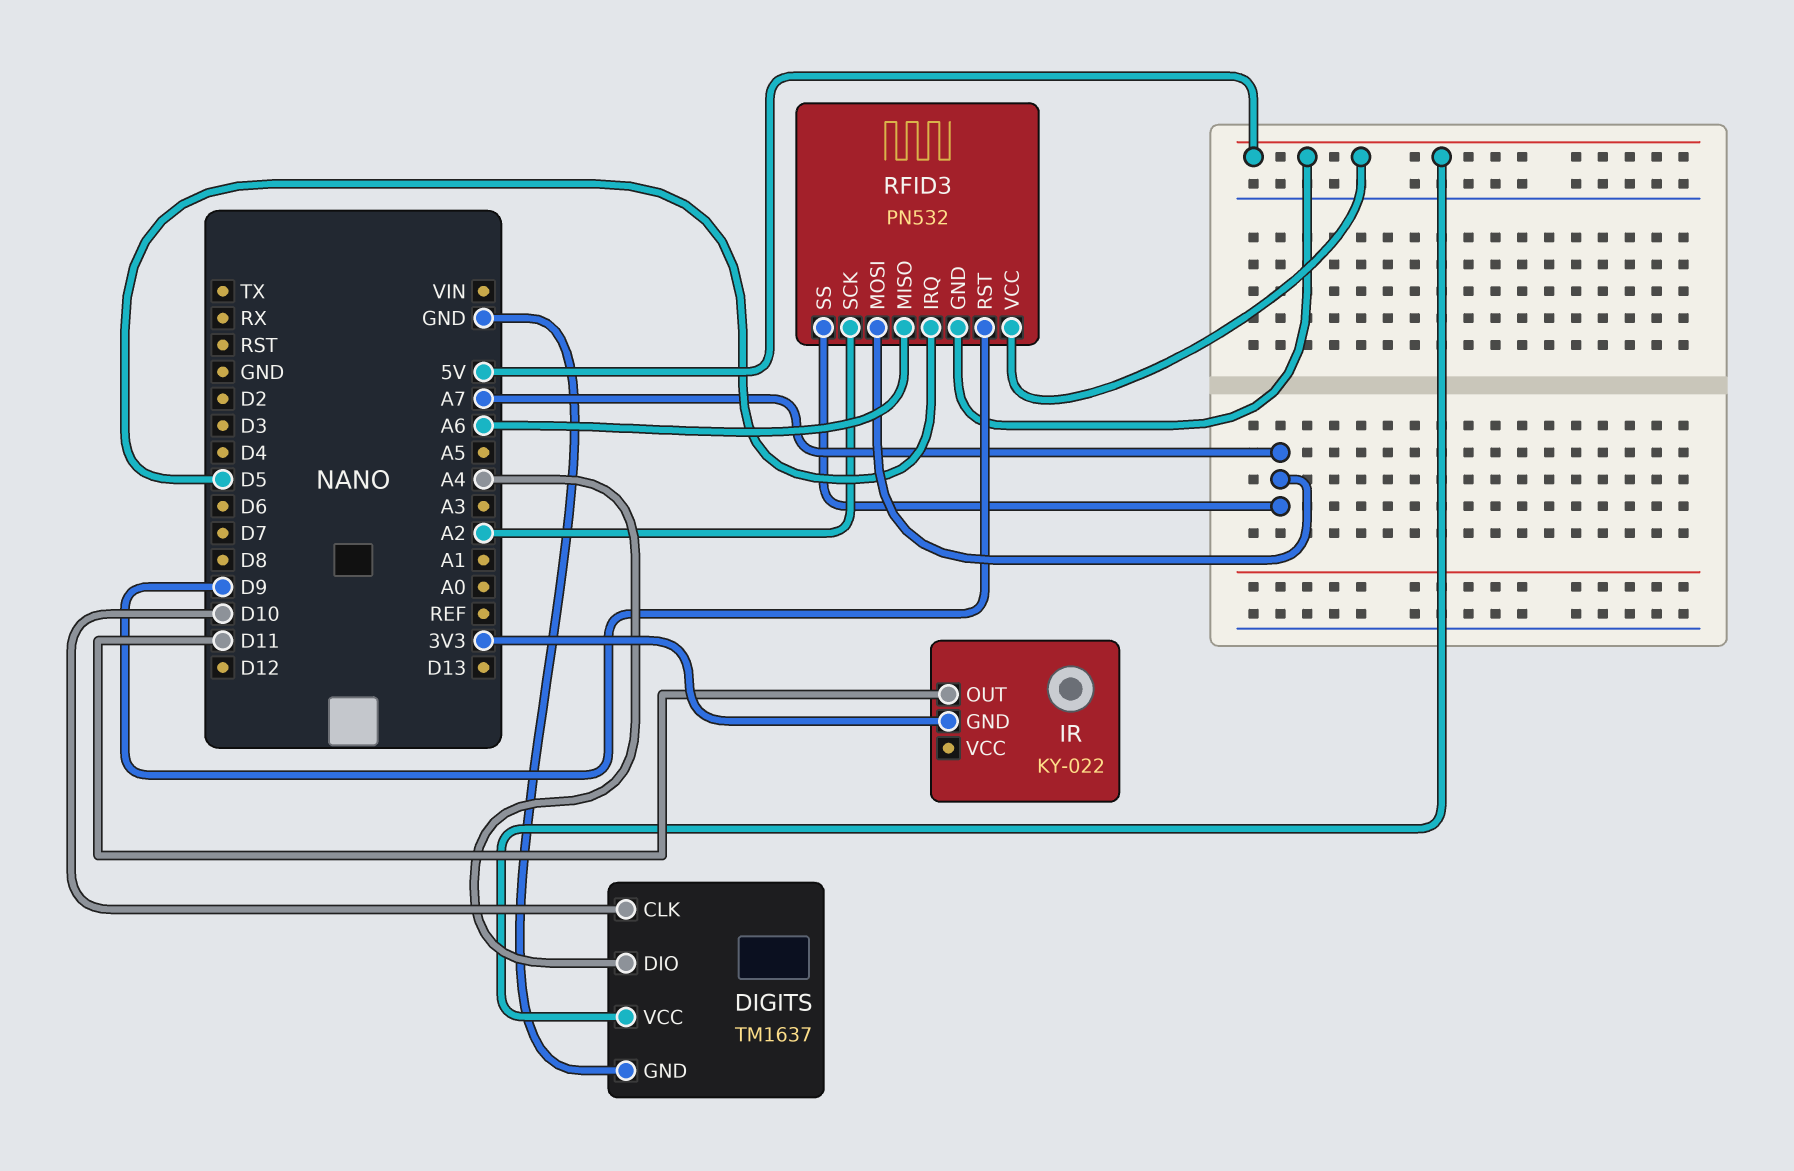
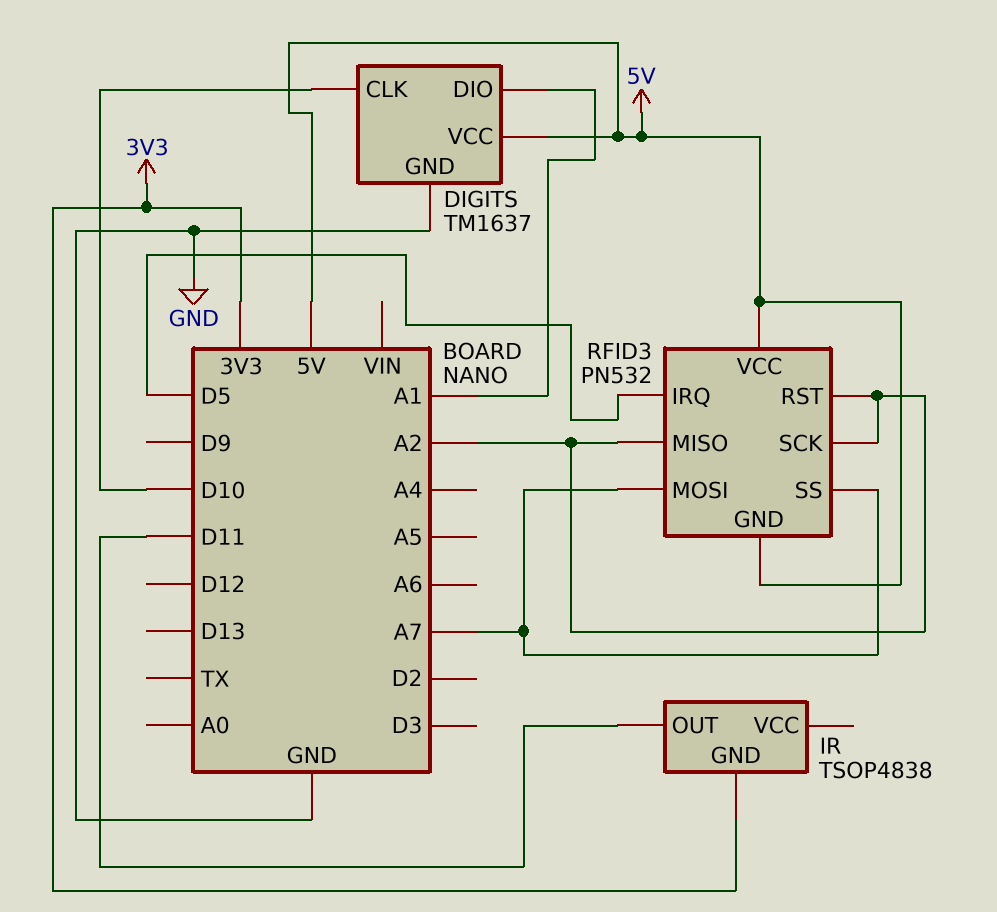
DIGITS pin DIO: A4 -> A1
IR: KY-022 -> TSOP4838
RFID3 pin MISO: A6 -> A2
RFID3 pin RST: D9 -> A2

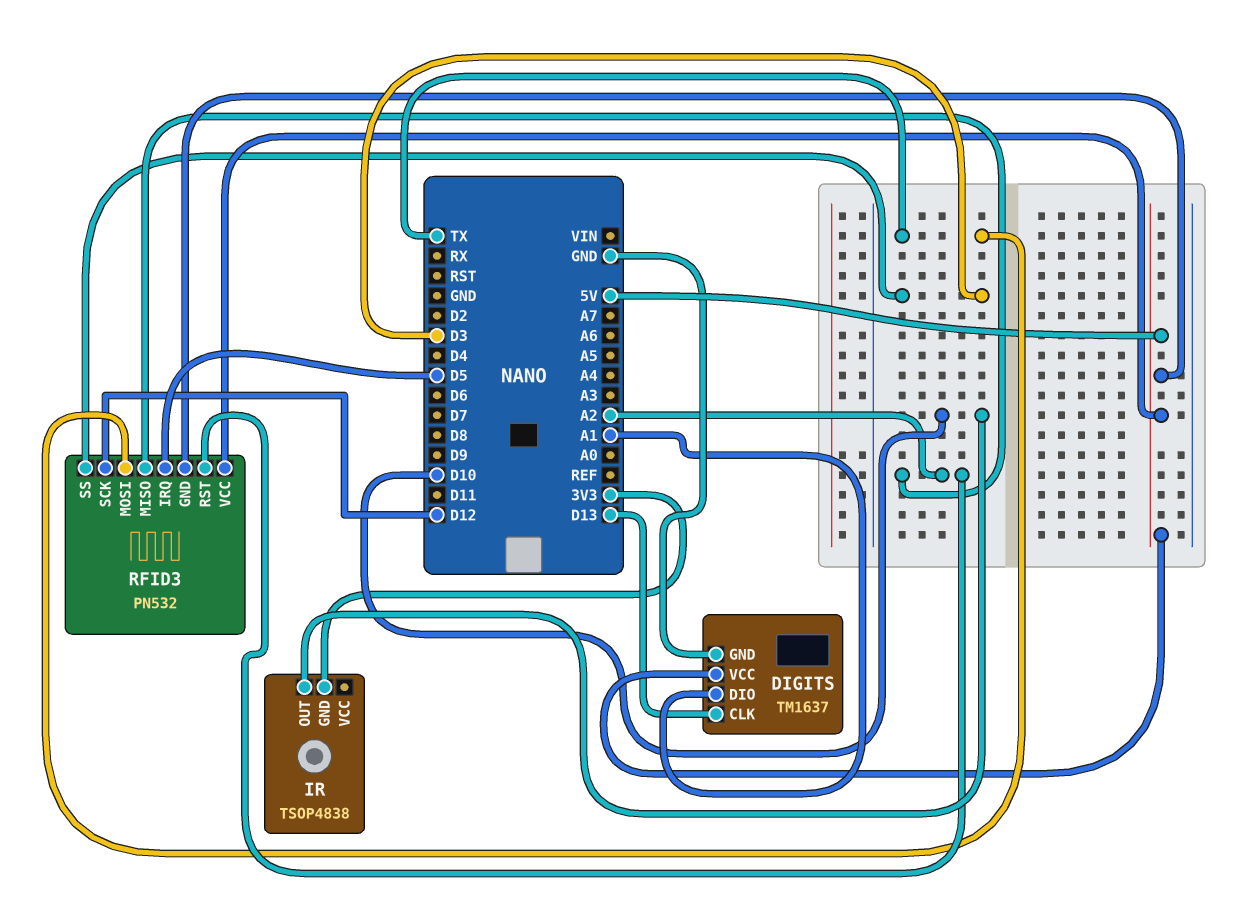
DIGITS pin CLK: D10 -> D13
IR pin OUT: D11 -> D10
RFID3 pin MOSI: A7 -> TX
RFID3 pin SCK: A2 -> D12
RFID3 pin SS: A7 -> D3

